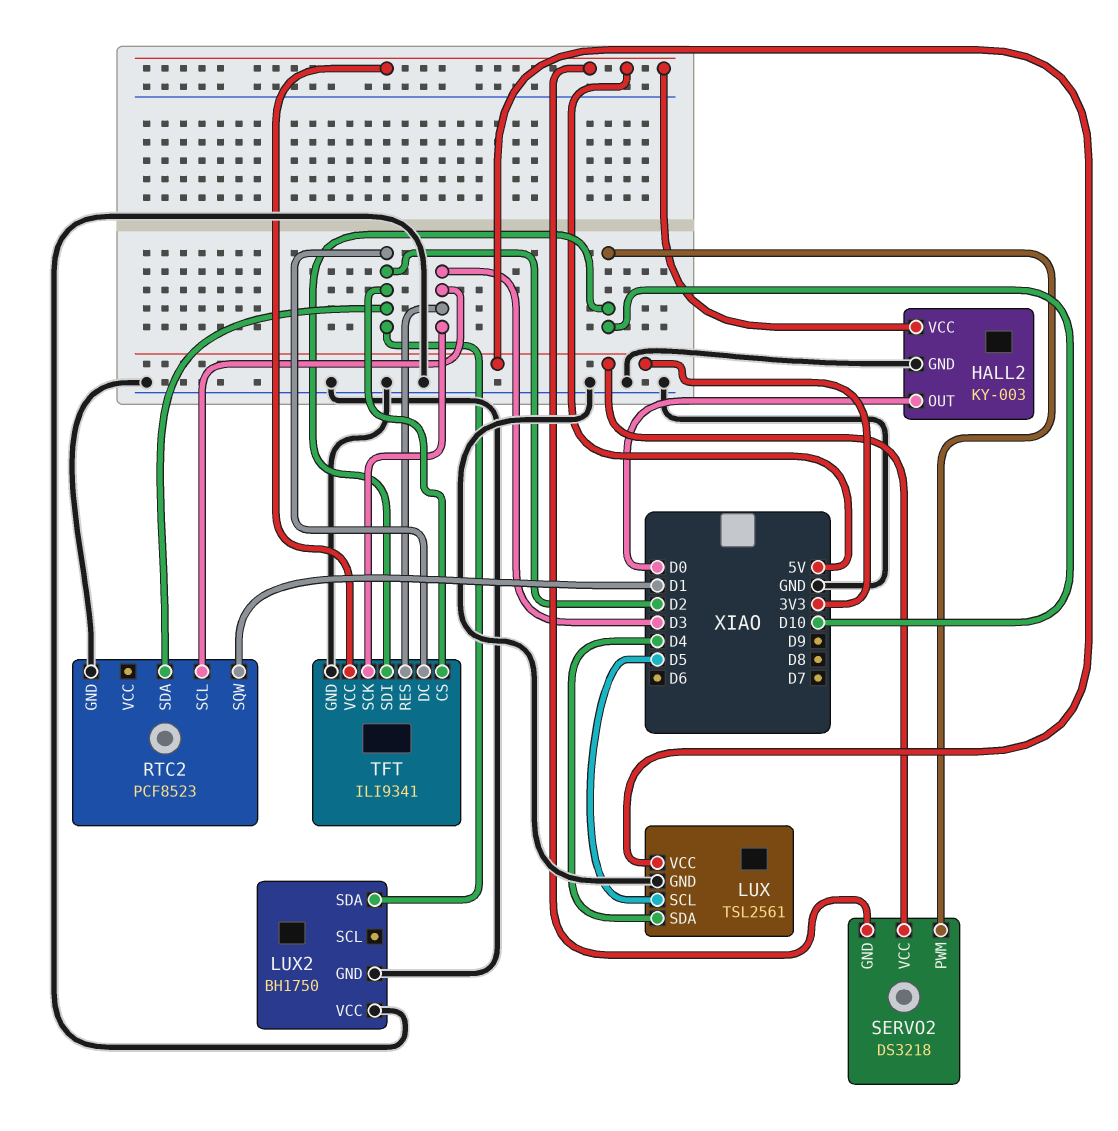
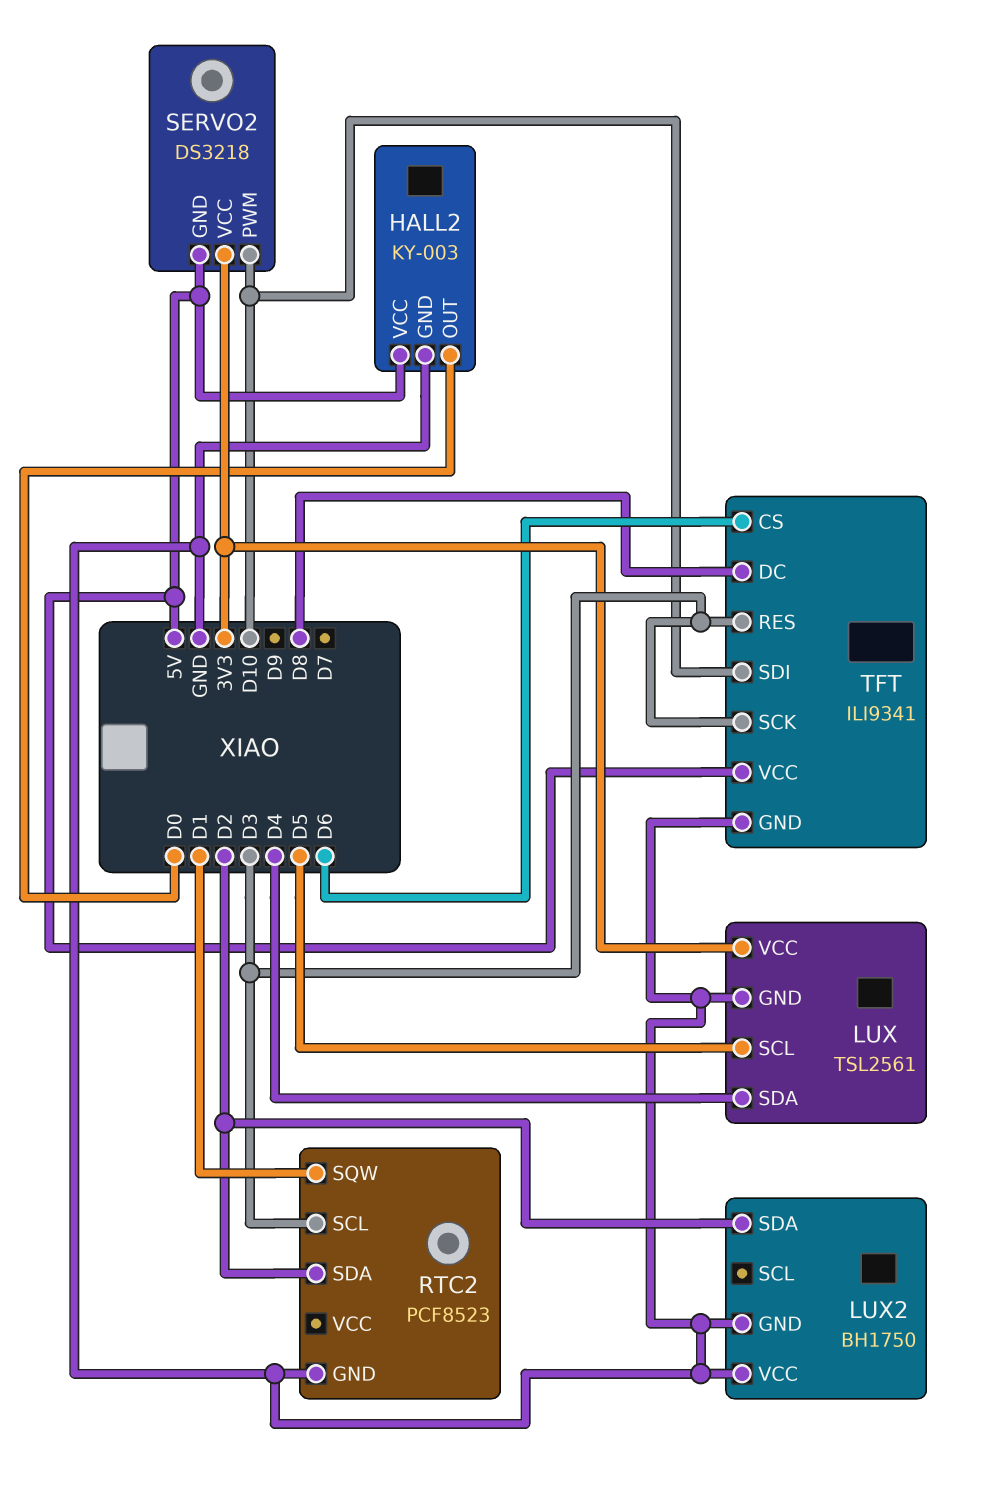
TFT pin CS: D2 -> D6
TFT pin DC: D2 -> D8

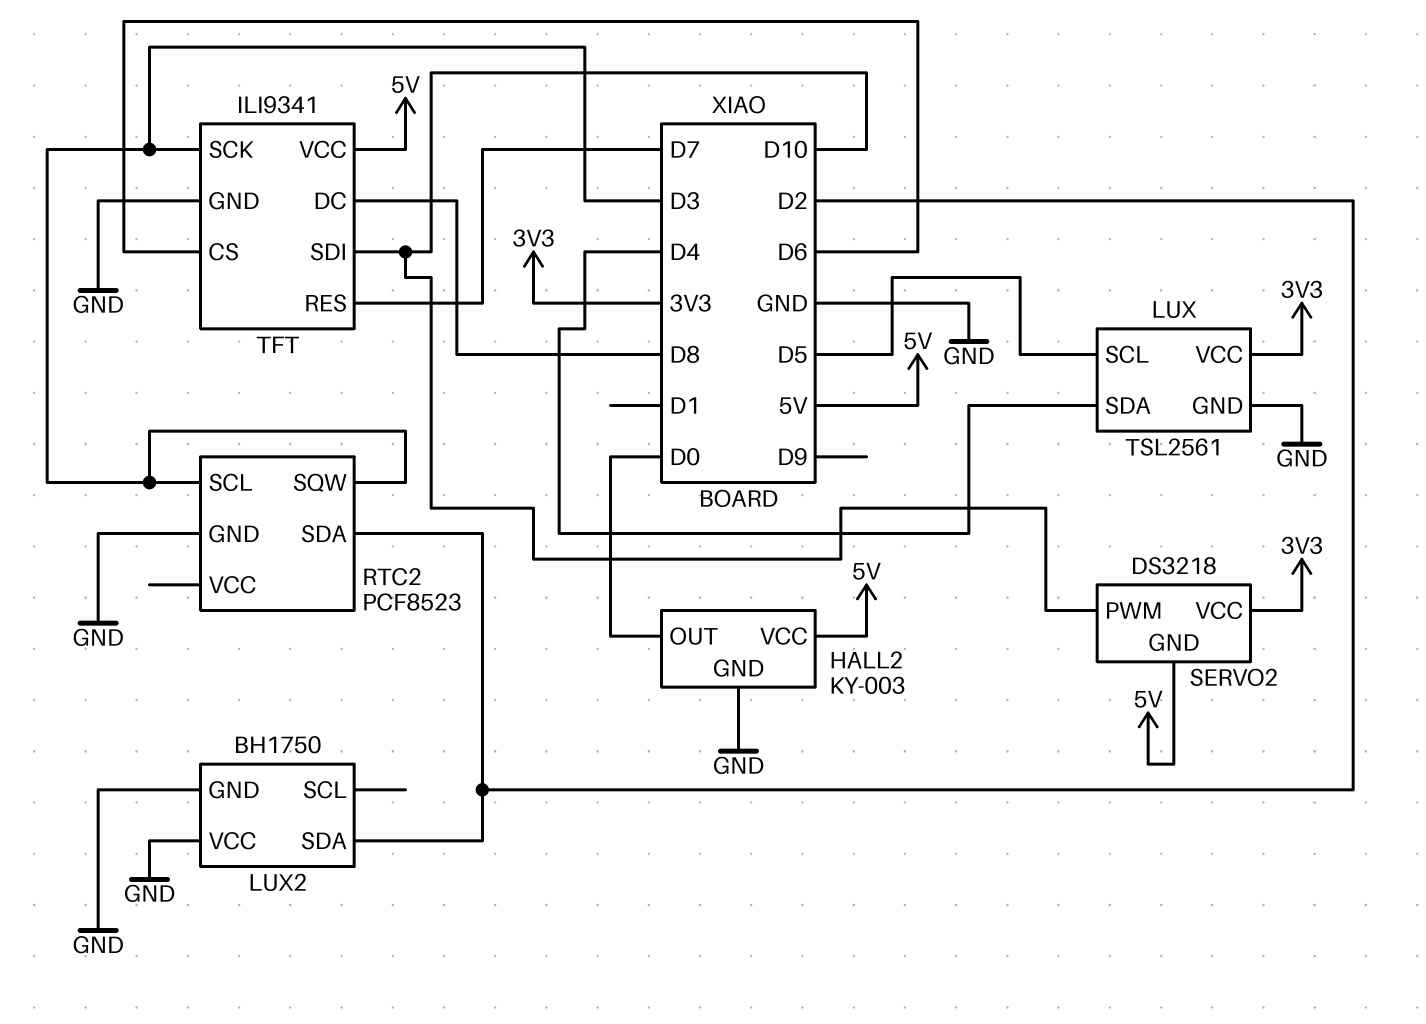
RTC2 pin SQW: D1 -> D3
TFT pin RES: D3 -> D7

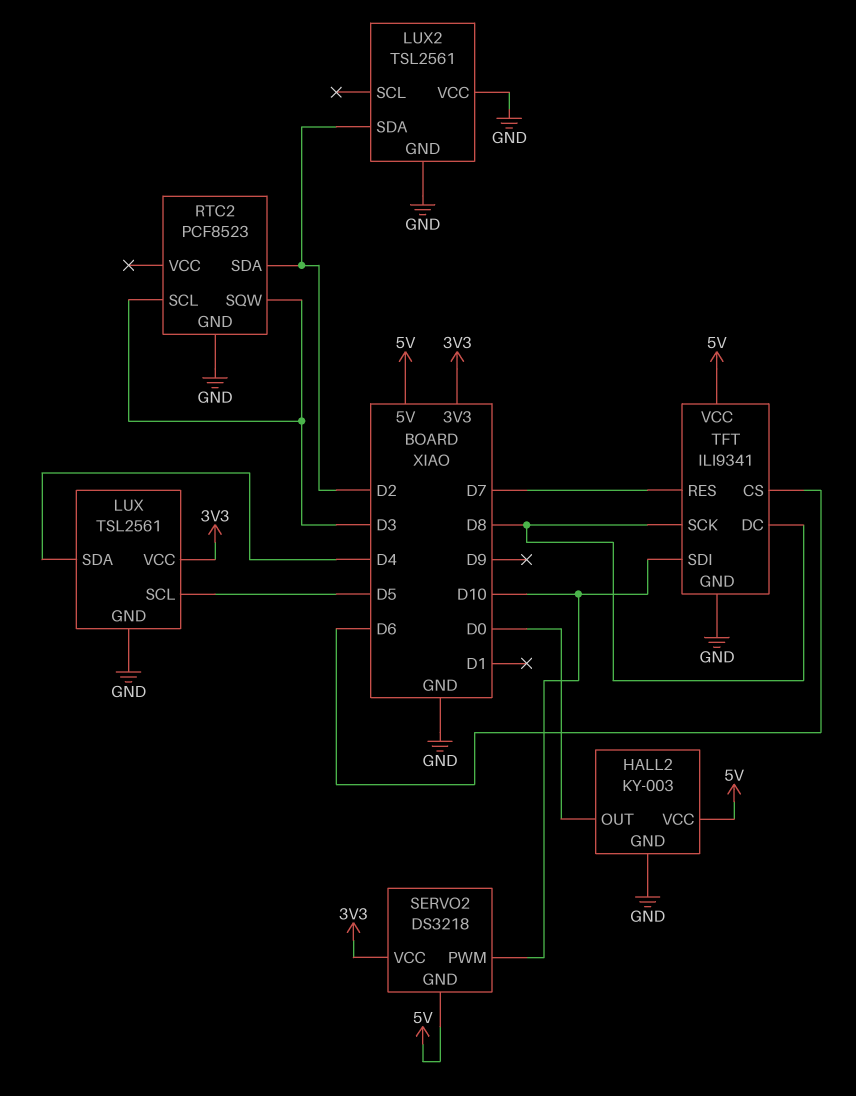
LUX2: BH1750 -> TSL2561
TFT pin SCK: D3 -> D8

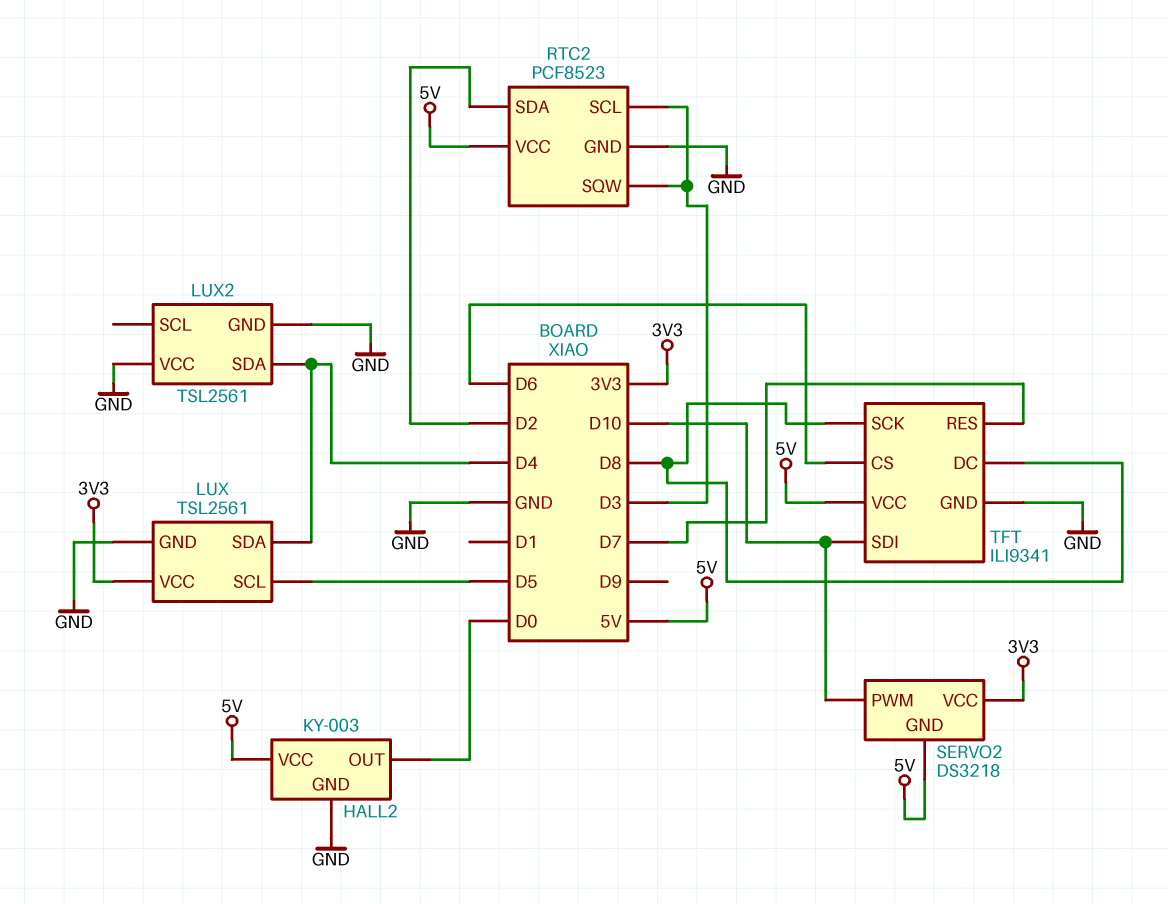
LUX2 pin SDA: D2 -> D4
RTC2 pin VCC: none -> 5V

